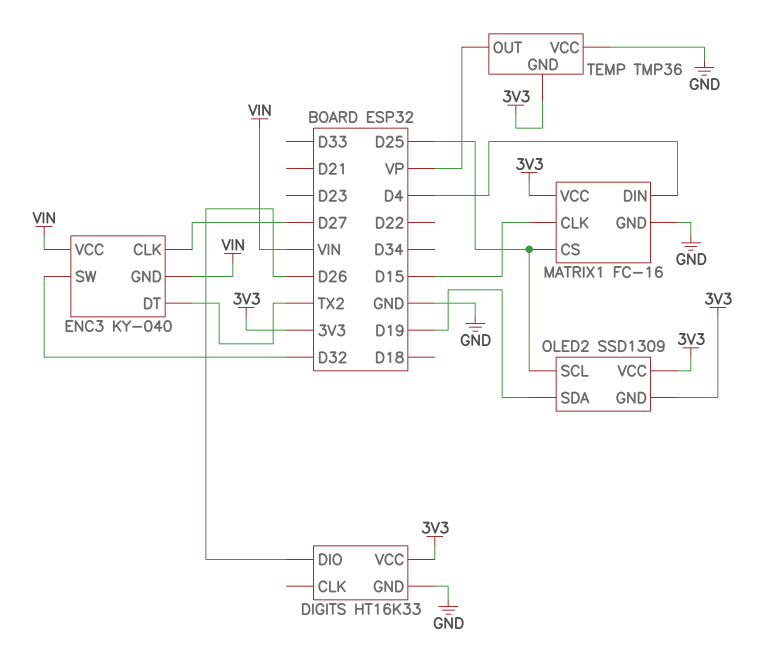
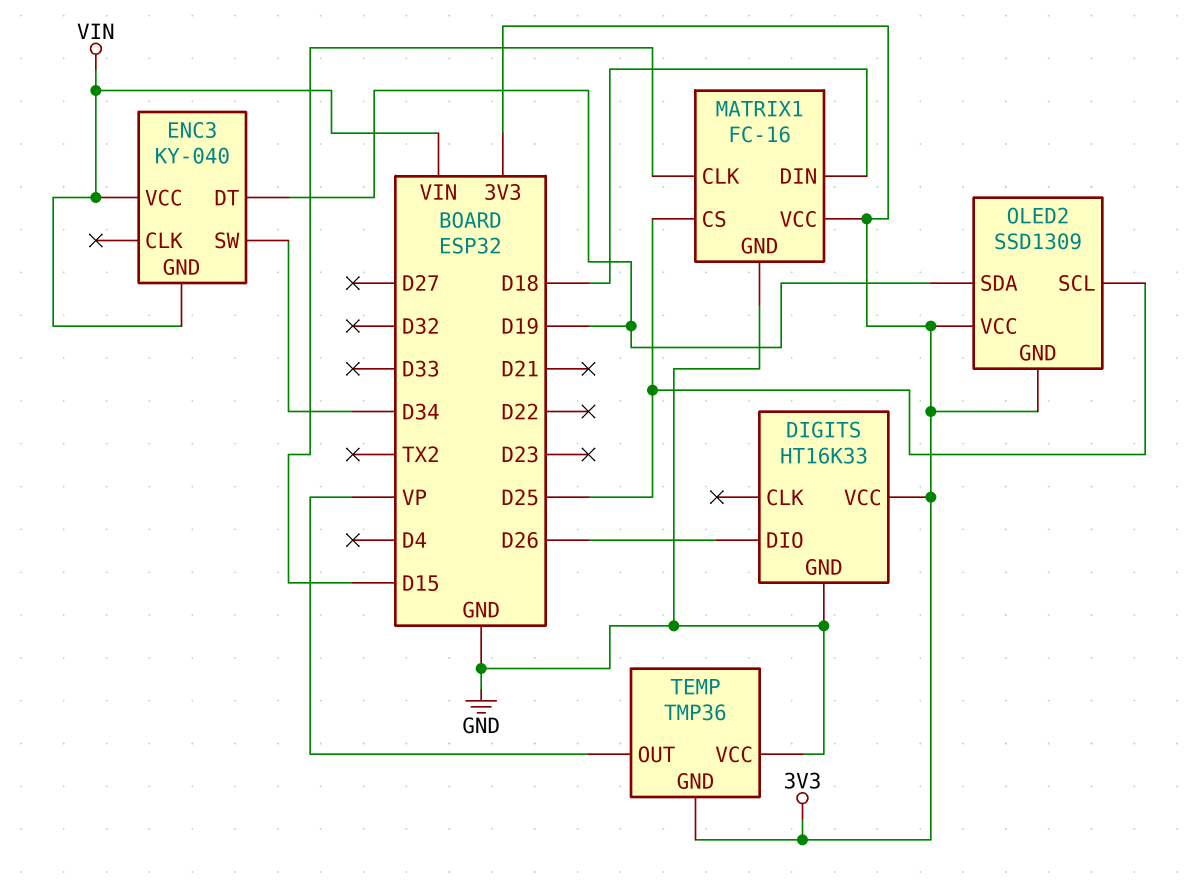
ENC3 pin CLK: D27 -> none
ENC3 pin DT: TX2 -> D19
ENC3 pin SW: D32 -> D34
MATRIX1 pin DIN: D4 -> D18

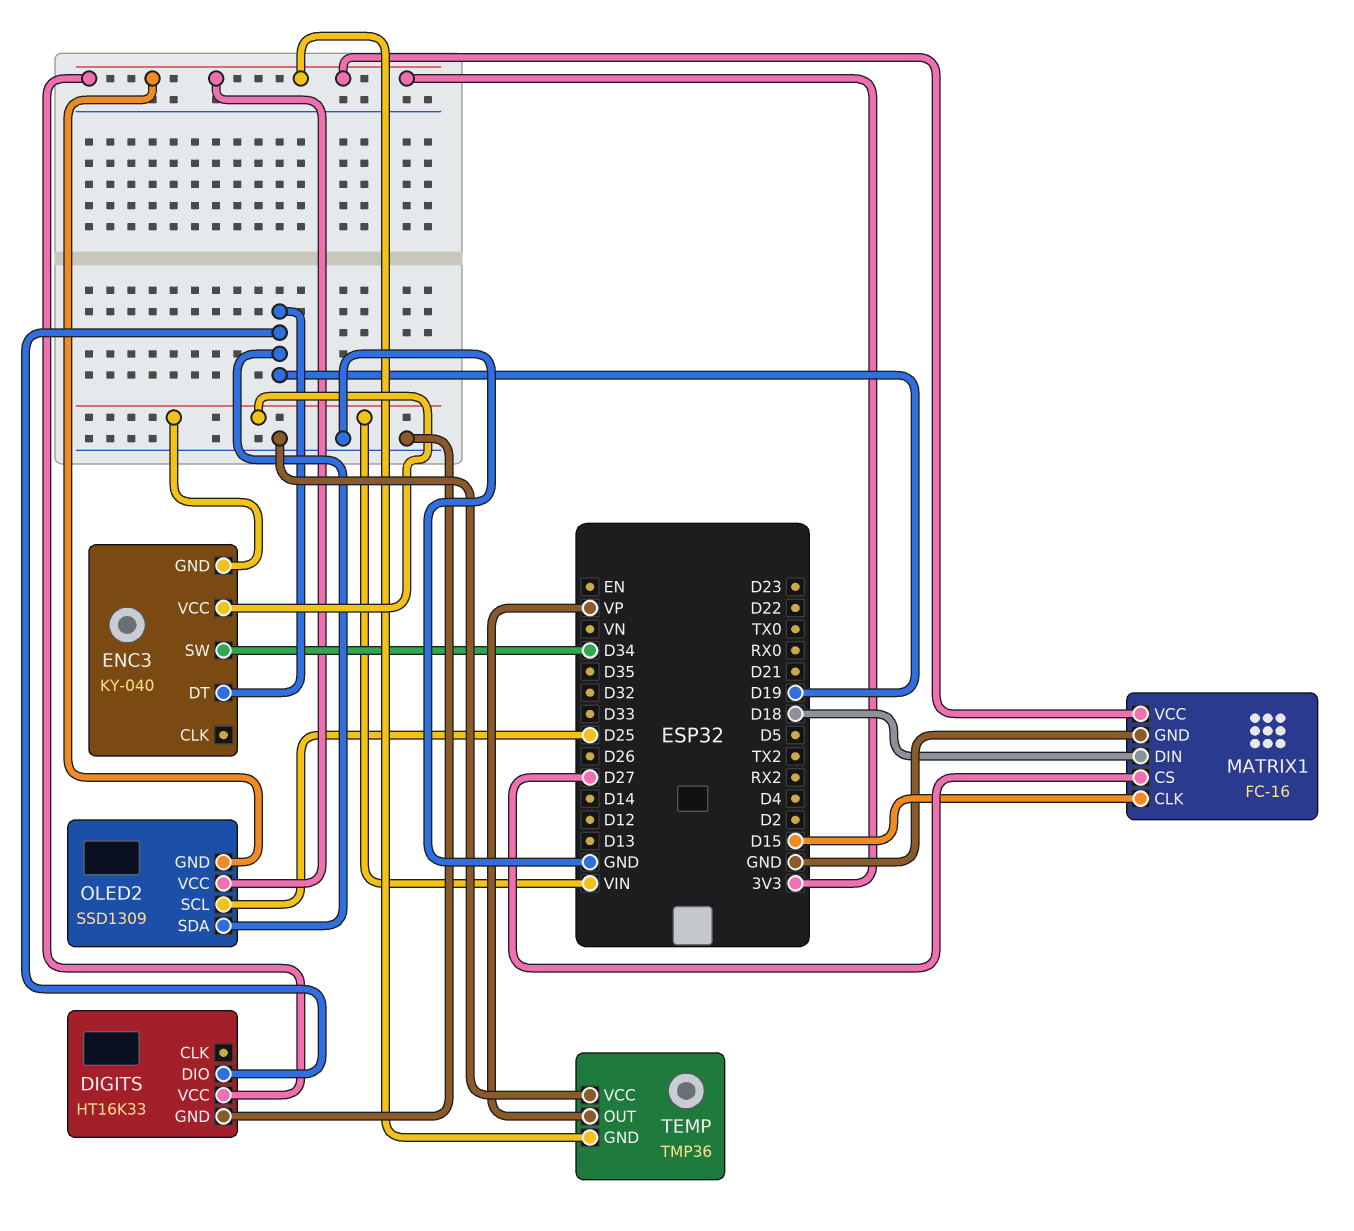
DIGITS pin DIO: D26 -> D19
MATRIX1 pin CS: D25 -> D27

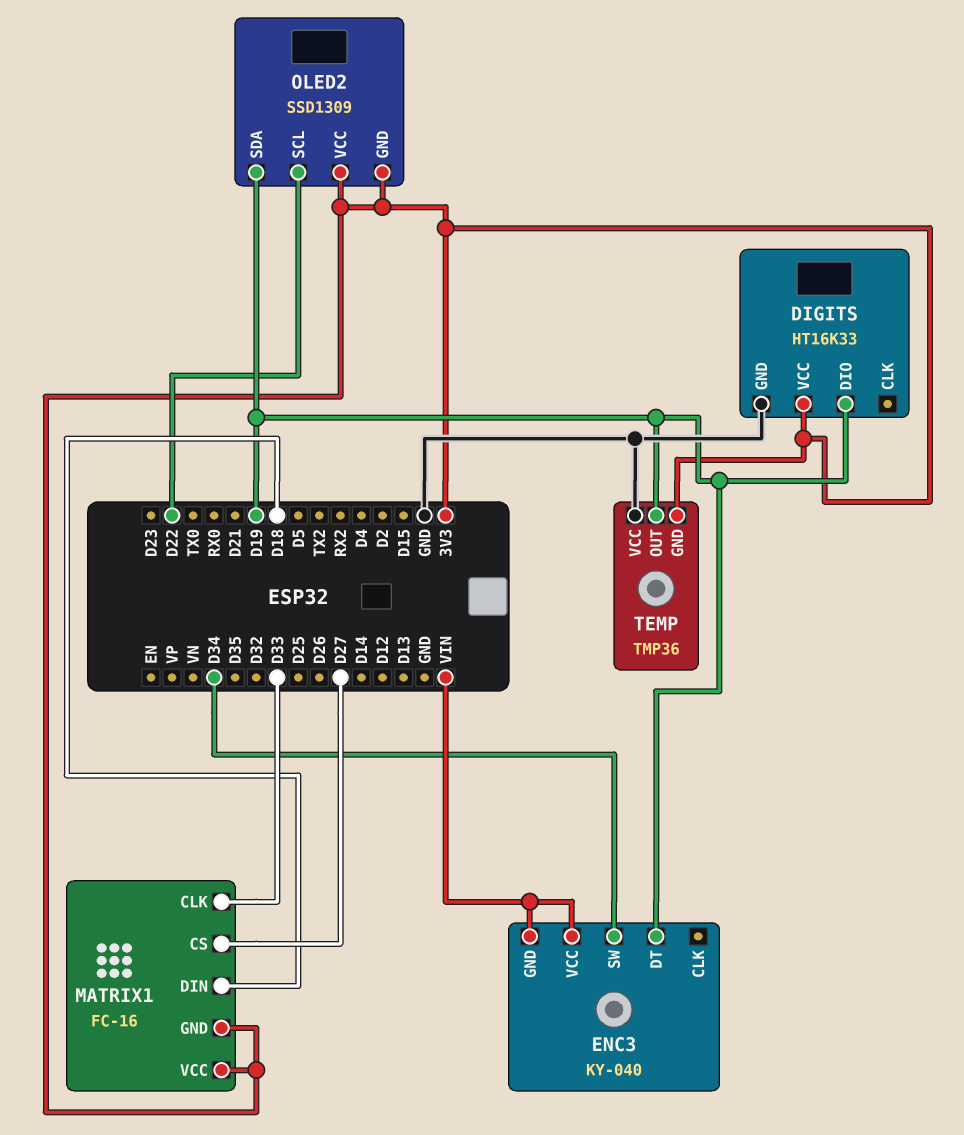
MATRIX1 pin CLK: D15 -> D33
MATRIX1 pin GND: GND -> 3V3
OLED2 pin SCL: D25 -> D22
TEMP pin OUT: VP -> D19

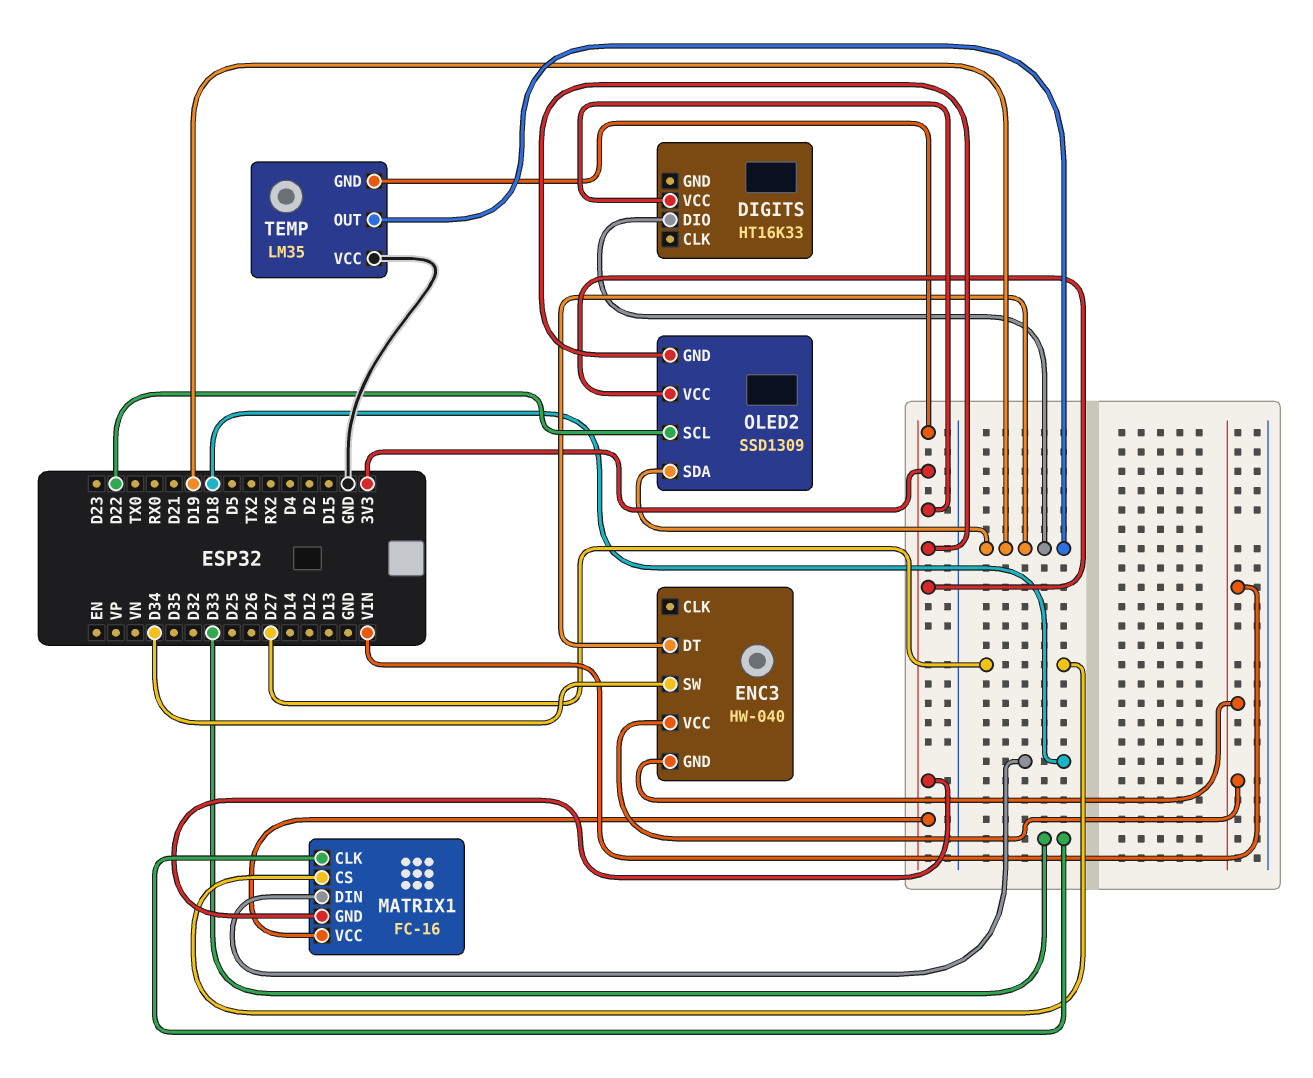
DIGITS pin GND: GND -> none
ENC3: KY-040 -> HW-040
TEMP: TMP36 -> LM35

